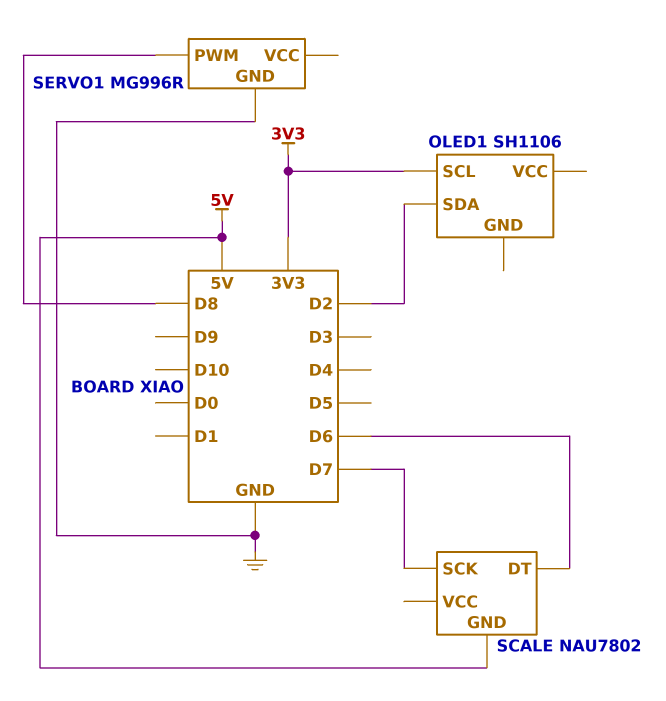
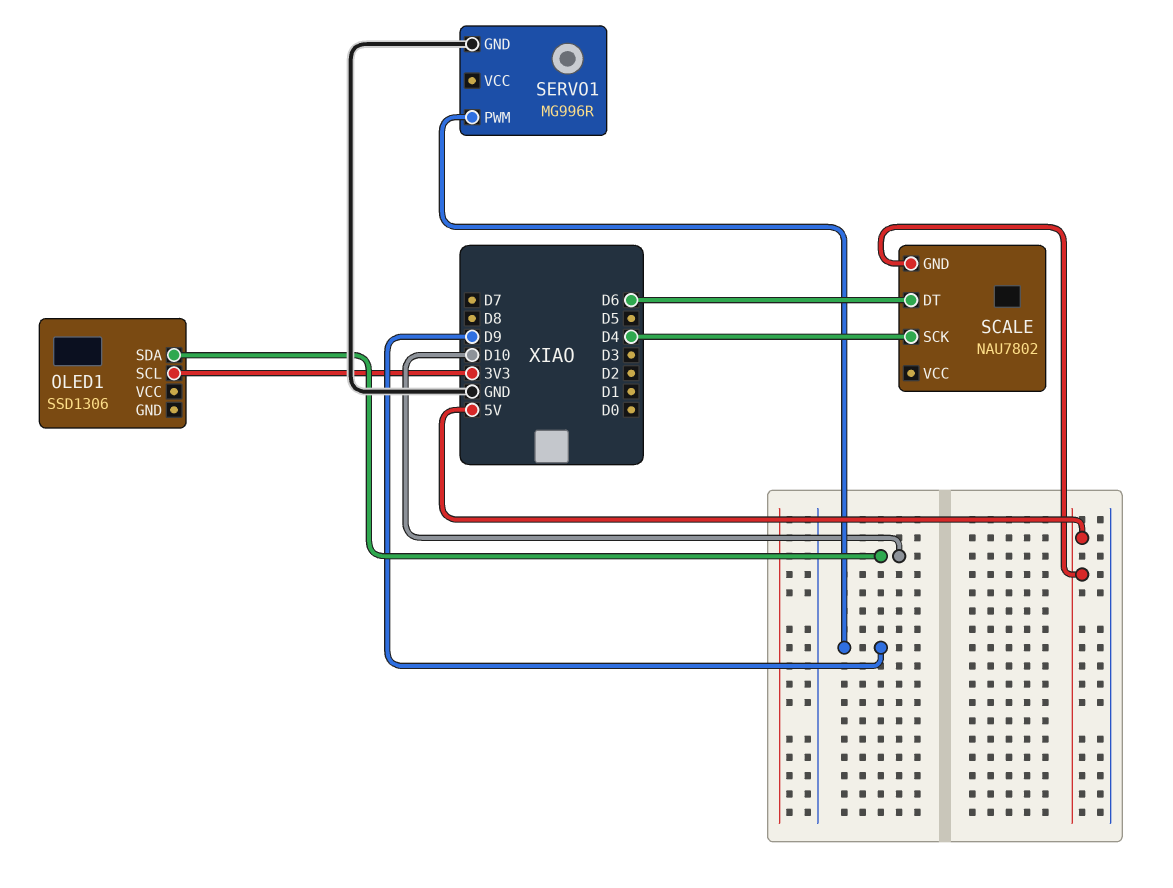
OLED1: SH1106 -> SSD1306
OLED1 pin SDA: D2 -> D10
SCALE pin SCK: D7 -> D4
SERVO1 pin PWM: D8 -> D9

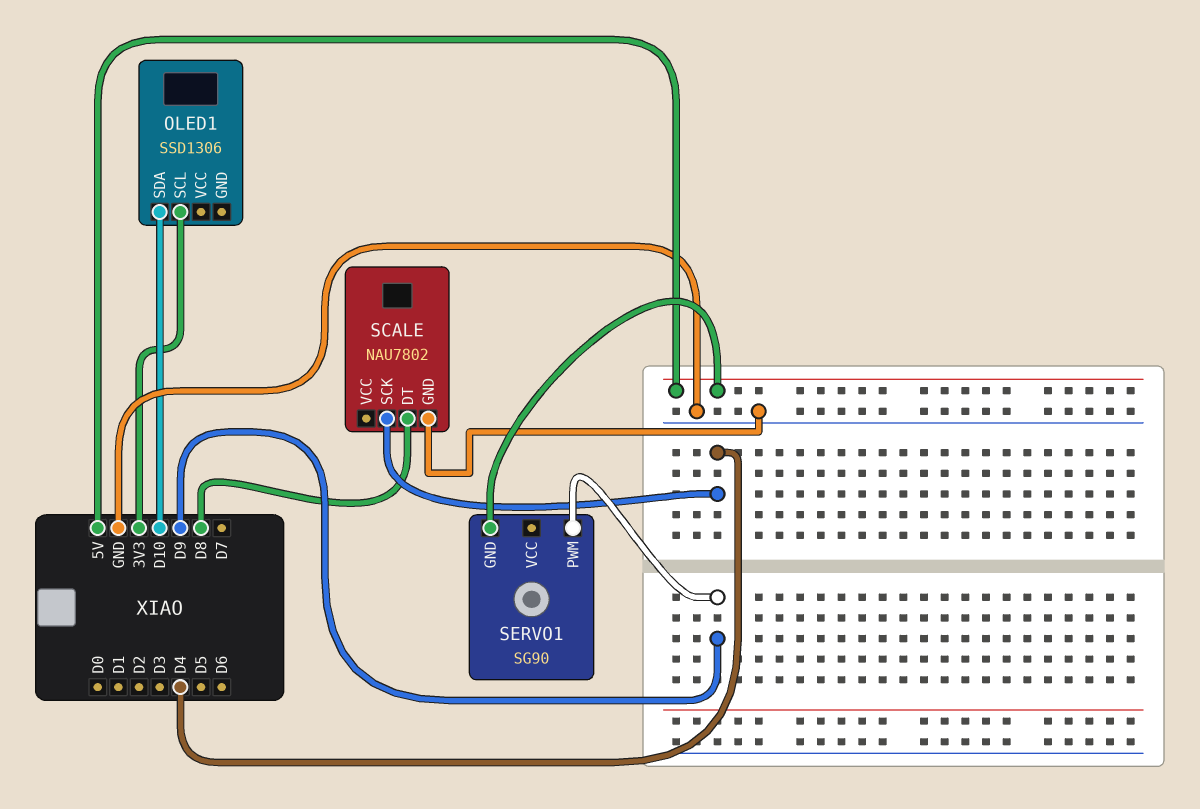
SCALE pin DT: D6 -> D8
SCALE pin GND: 5V -> GND
SERVO1: MG996R -> SG90
SERVO1 pin GND: GND -> 5V

